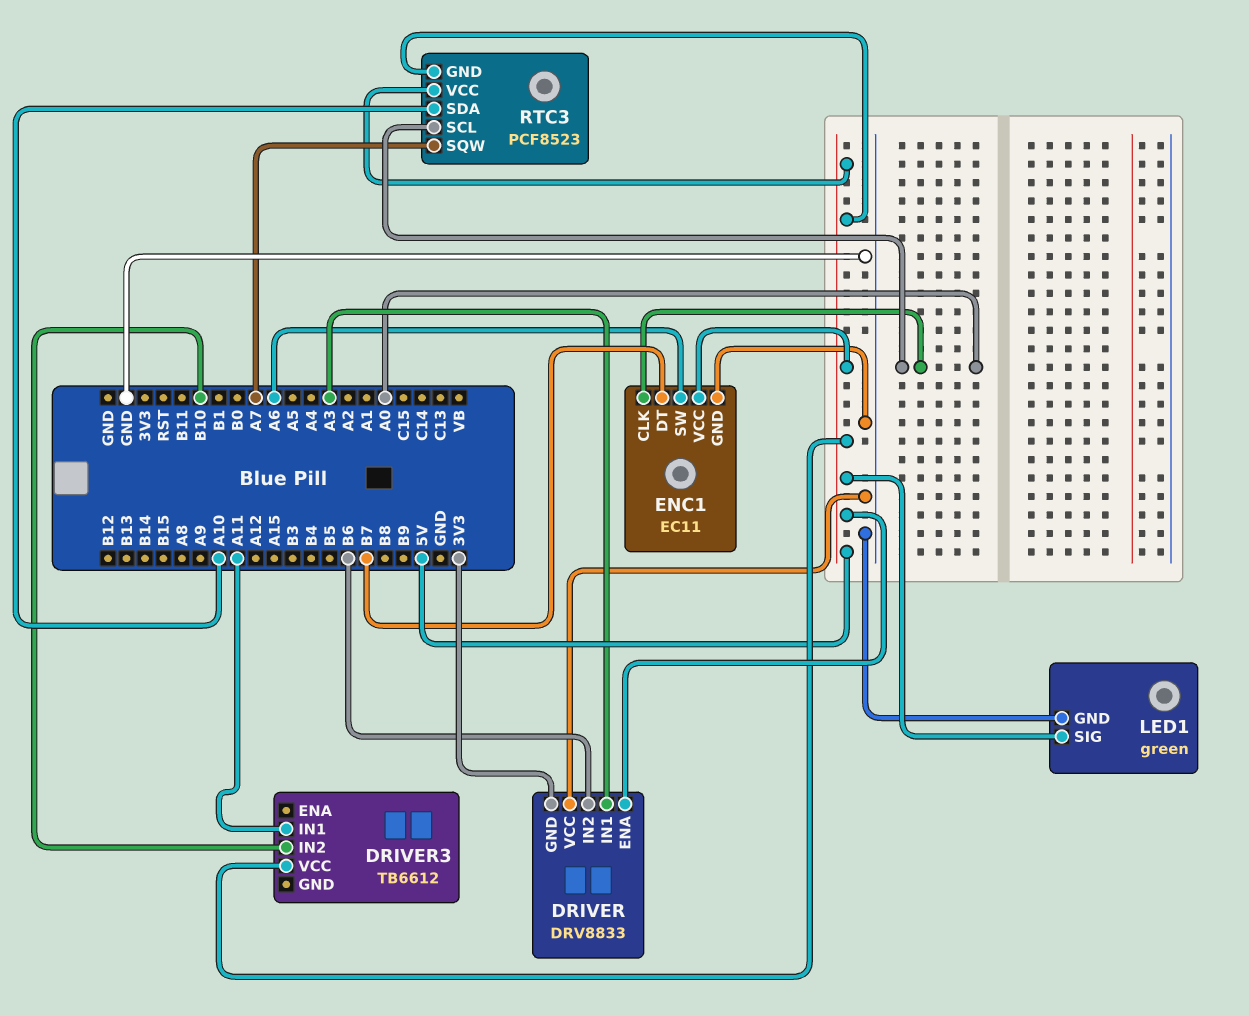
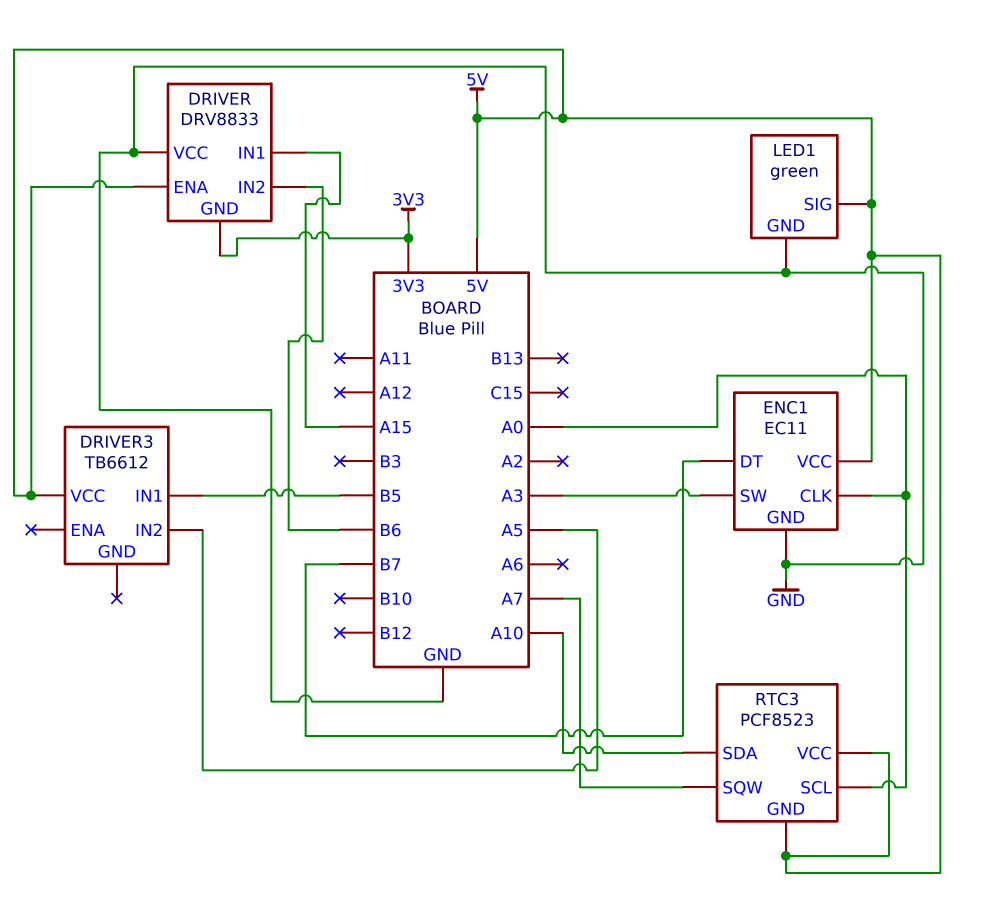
DRIVER pin IN1: A3 -> A15
DRIVER3 pin IN1: A11 -> B5
DRIVER3 pin IN2: B10 -> A5
ENC1 pin SW: A6 -> A3

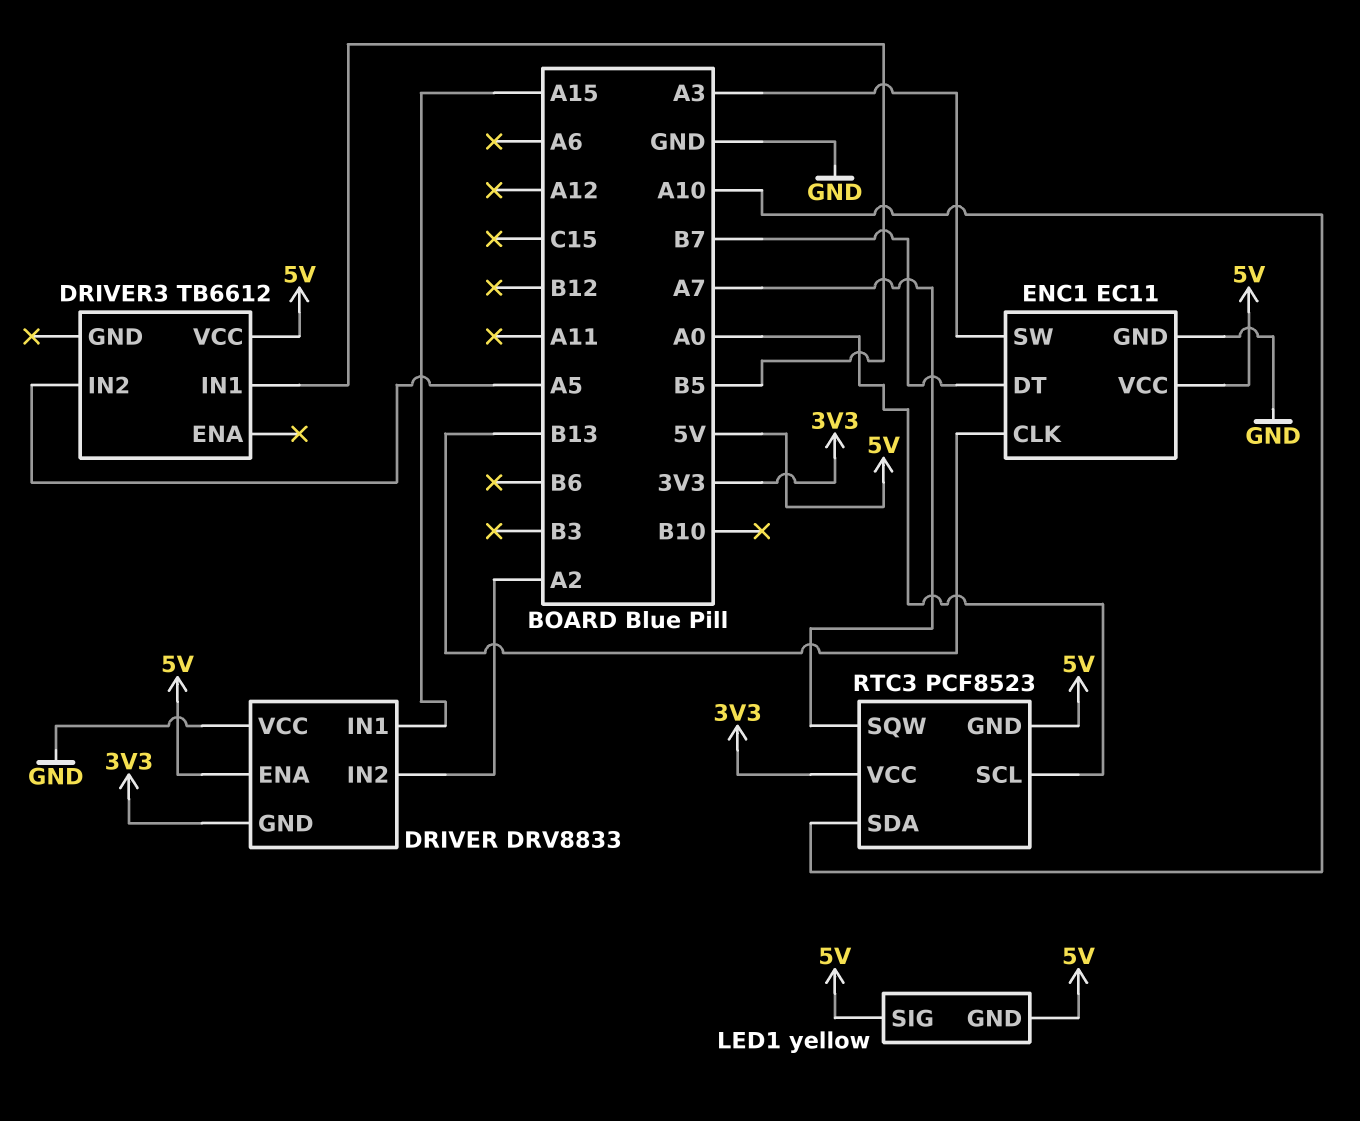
DRIVER pin IN2: B6 -> A2
ENC1 pin CLK: A0 -> B13
LED1: green -> yellow
LED1 pin GND: GND -> 5V
RTC3 pin VCC: 5V -> 3V3

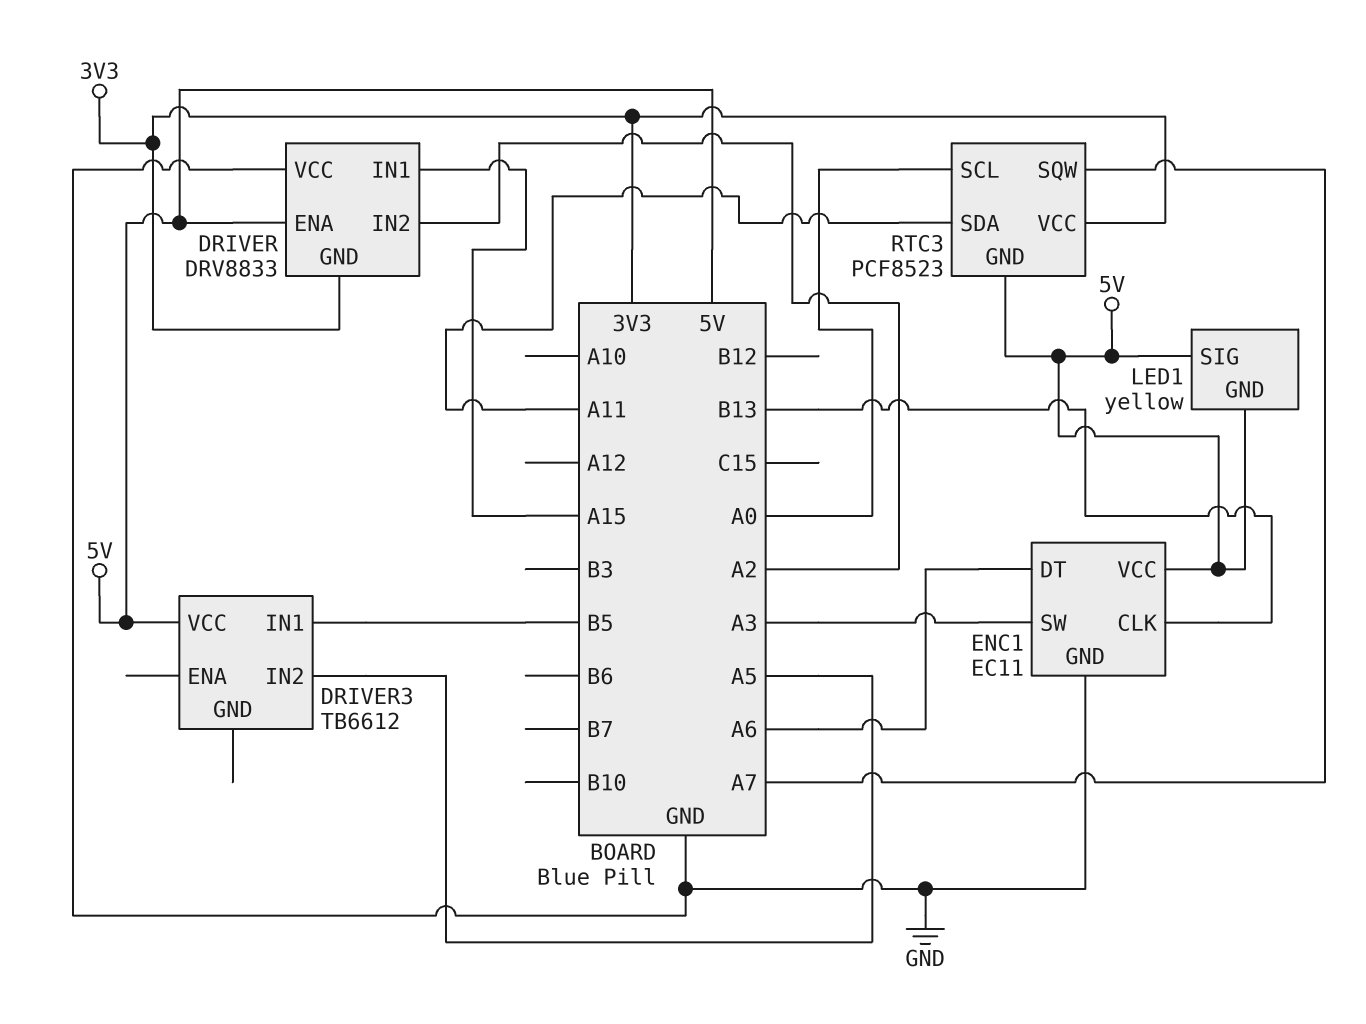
ENC1 pin DT: B7 -> A6
RTC3 pin SDA: A10 -> A11

